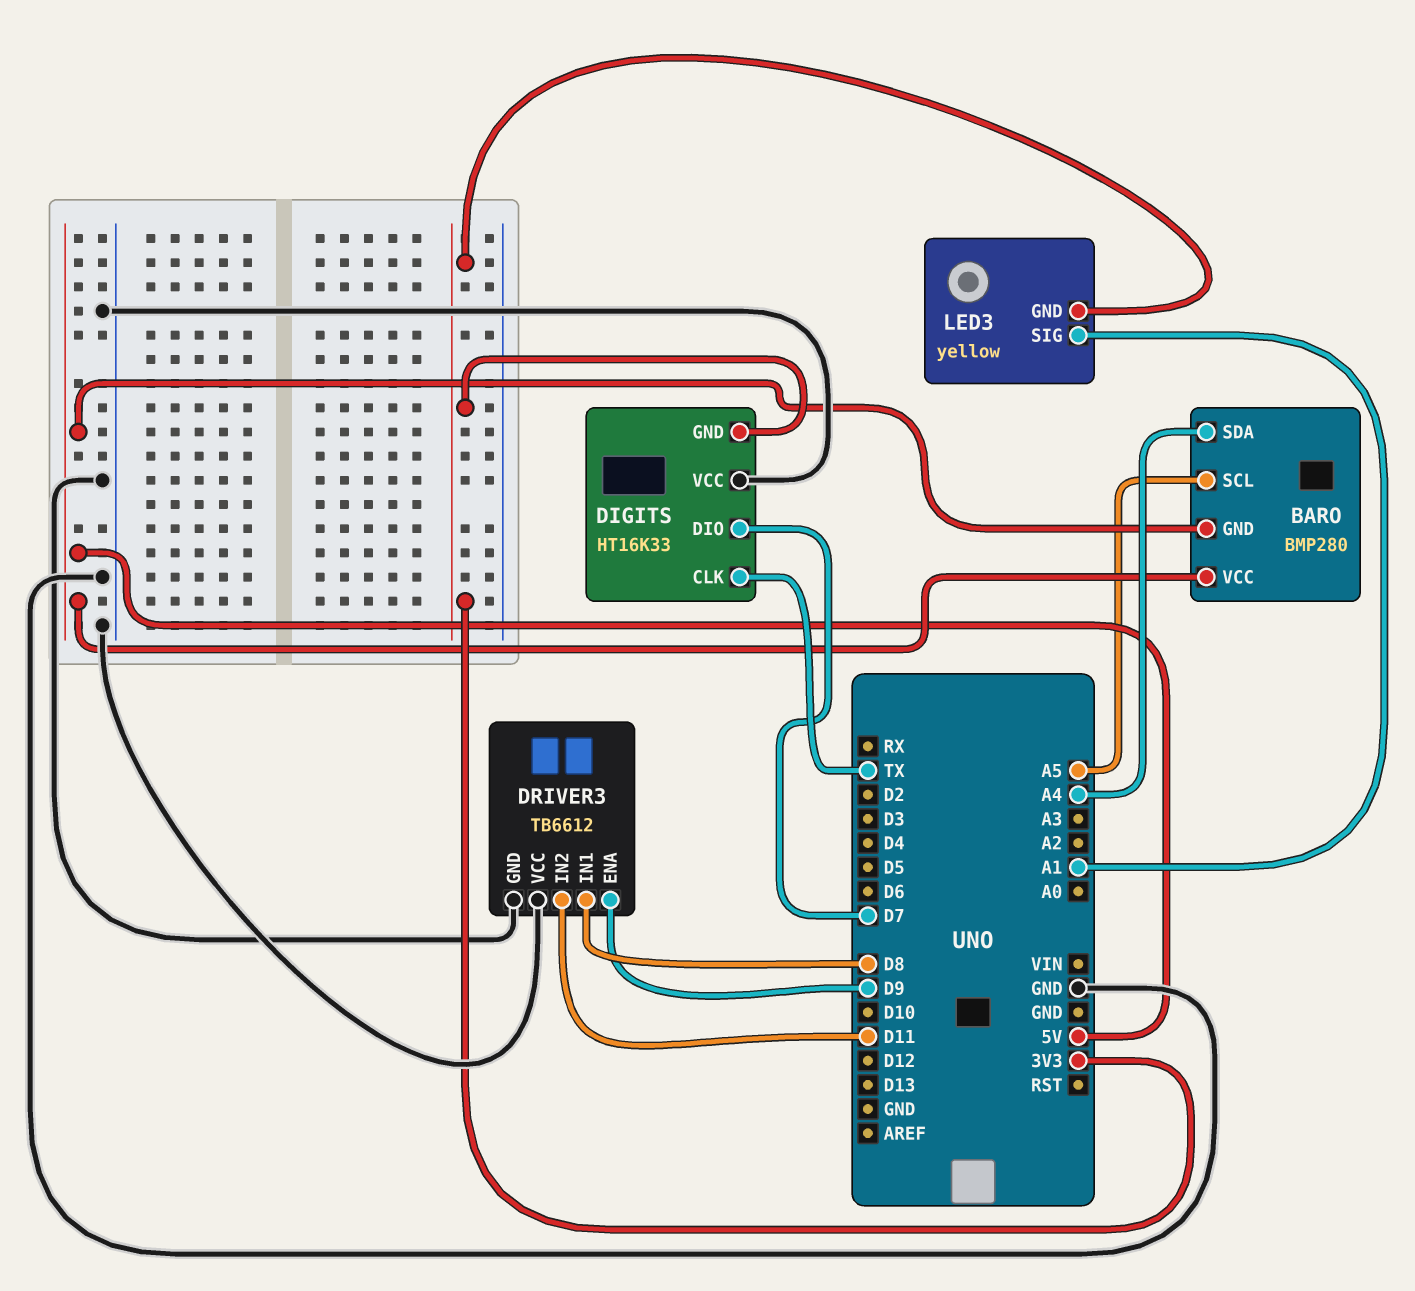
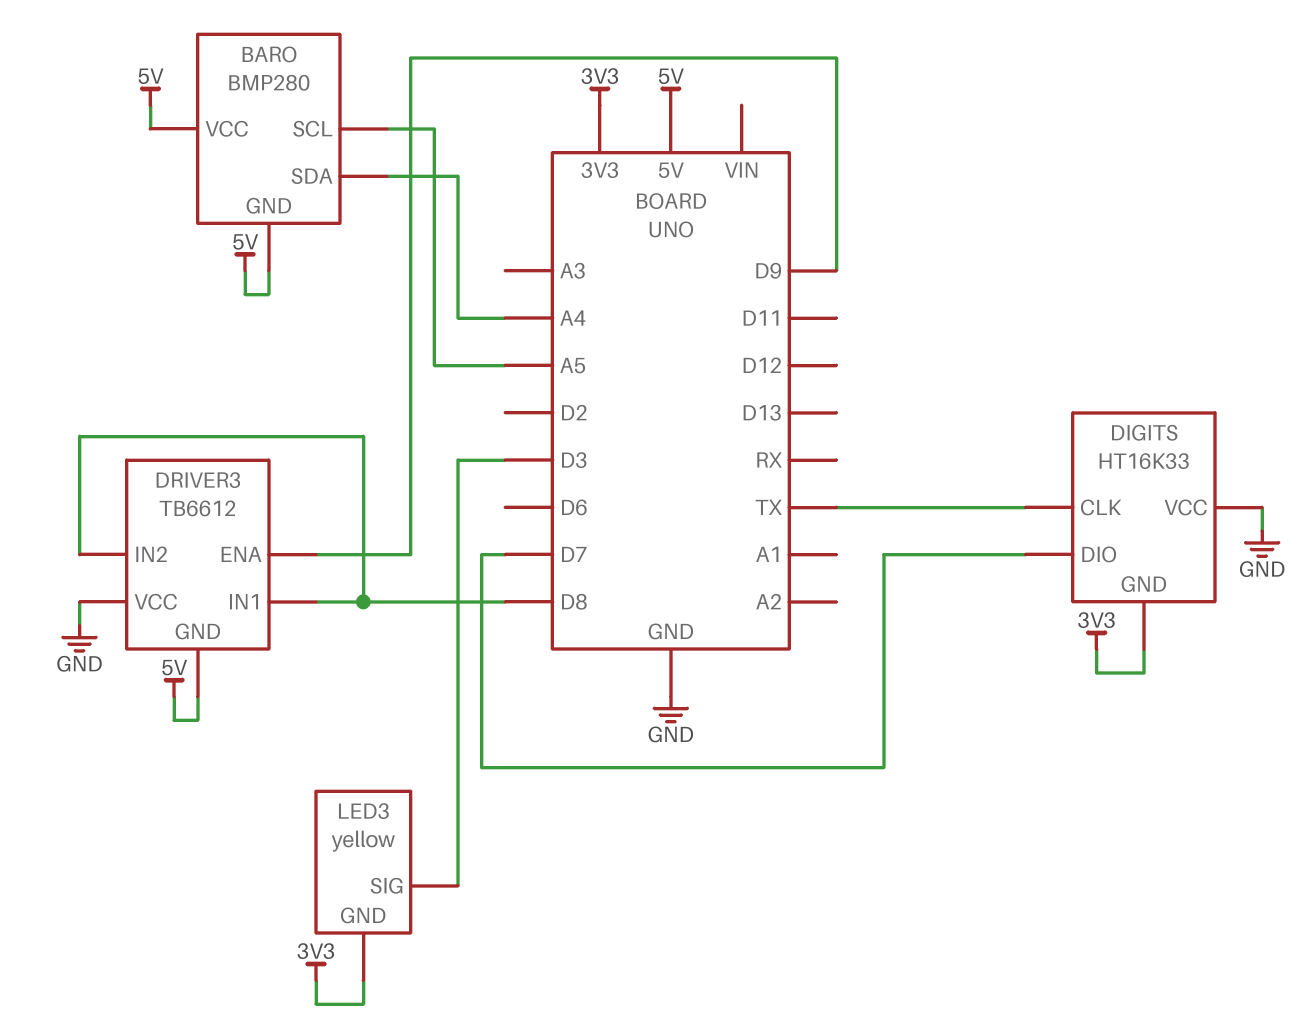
DRIVER3 pin GND: GND -> 5V
DRIVER3 pin IN2: D11 -> D8
LED3 pin SIG: A1 -> D3

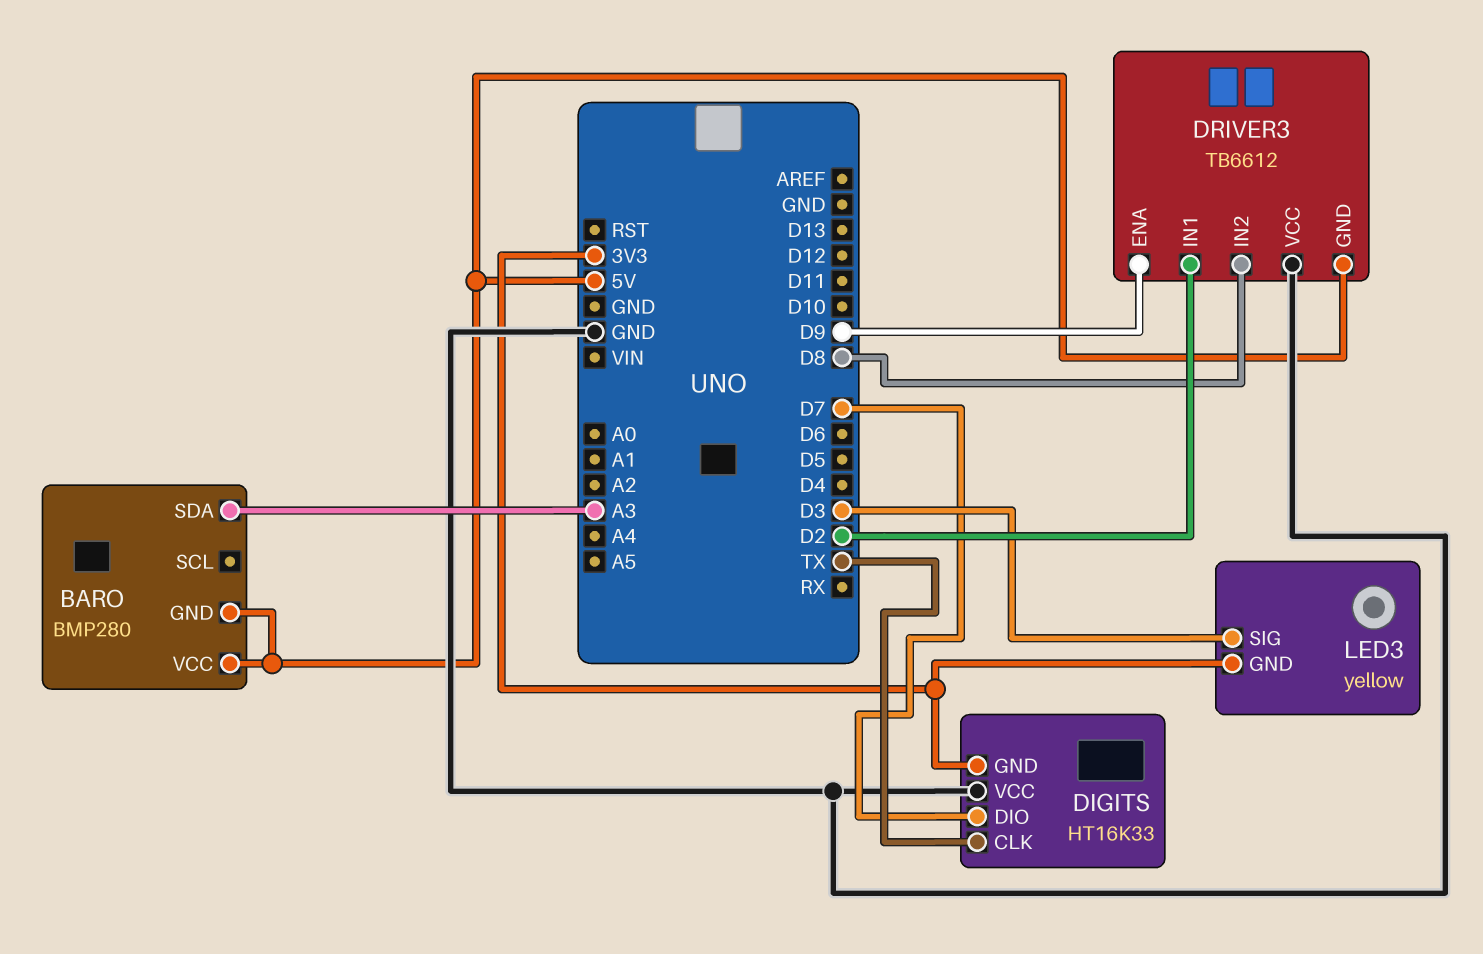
BARO pin SCL: A5 -> none
BARO pin SDA: A4 -> A3
DRIVER3 pin IN1: D8 -> D2

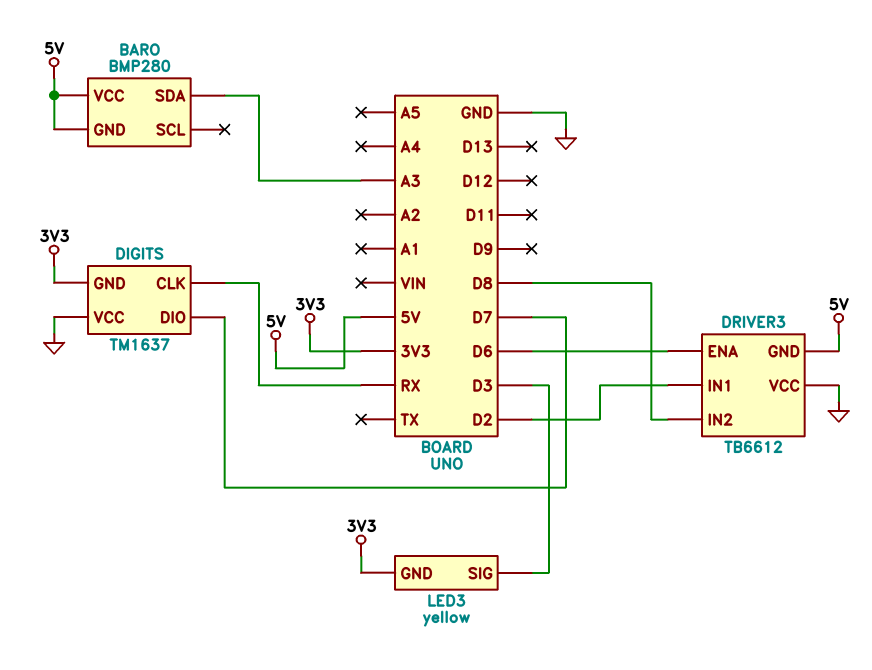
DIGITS: HT16K33 -> TM1637
DIGITS pin CLK: TX -> RX
DRIVER3 pin ENA: D9 -> D6

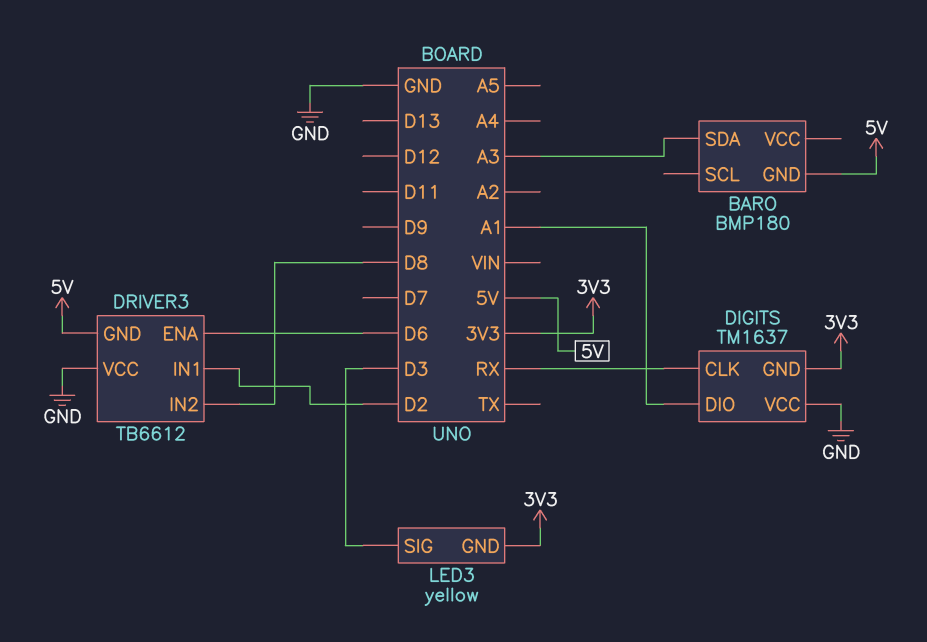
BARO: BMP280 -> BMP180
BARO pin VCC: 5V -> none
DIGITS pin DIO: D7 -> A1

